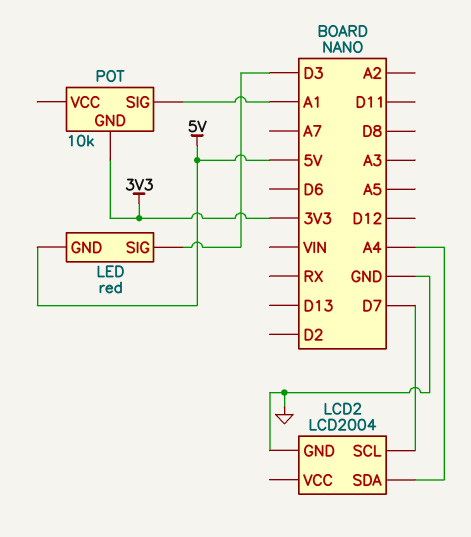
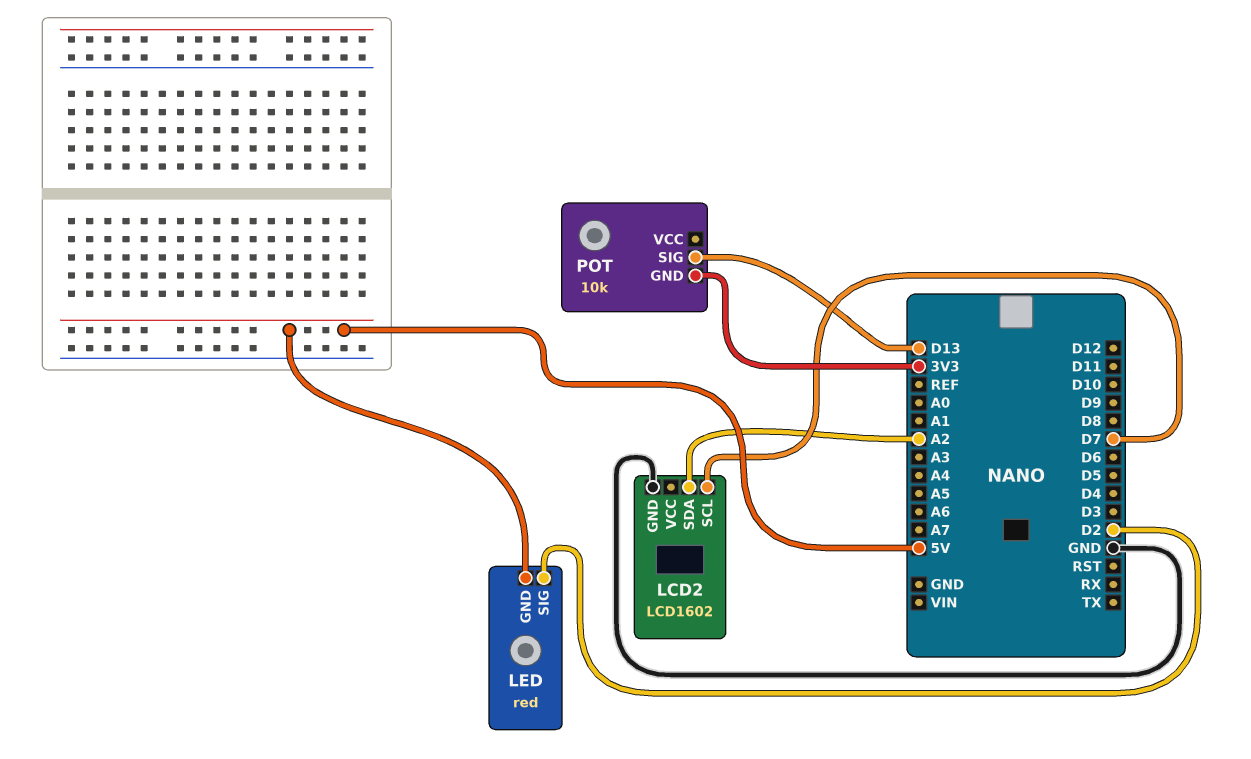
LCD2: LCD2004 -> LCD1602
LCD2 pin SDA: A4 -> A2
LED pin SIG: D3 -> D2
POT pin SIG: A1 -> D13

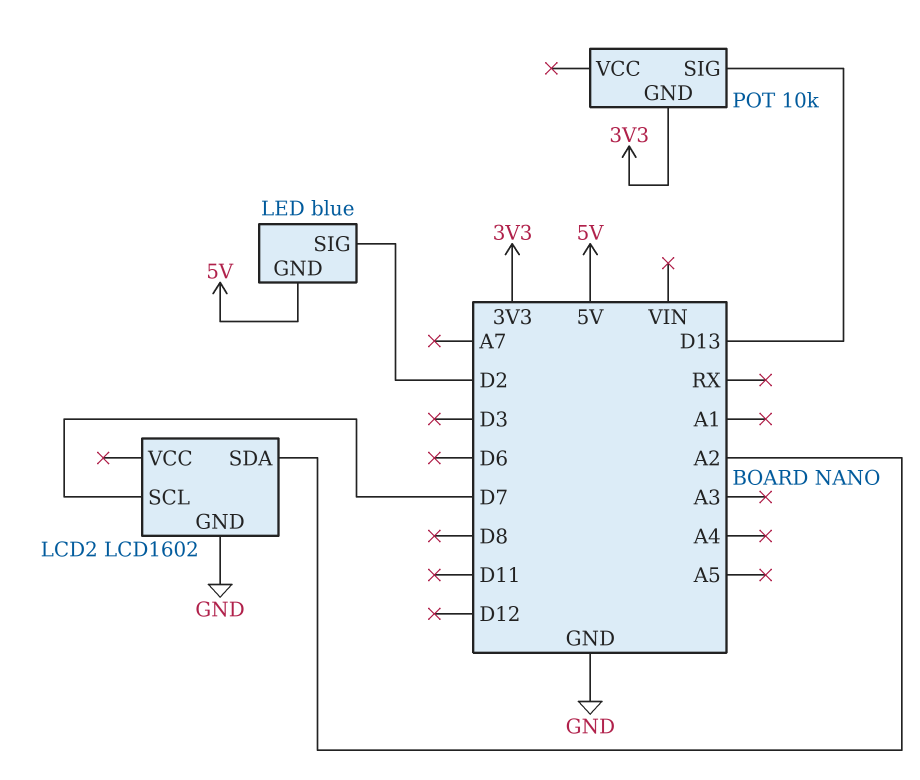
LED: red -> blue

